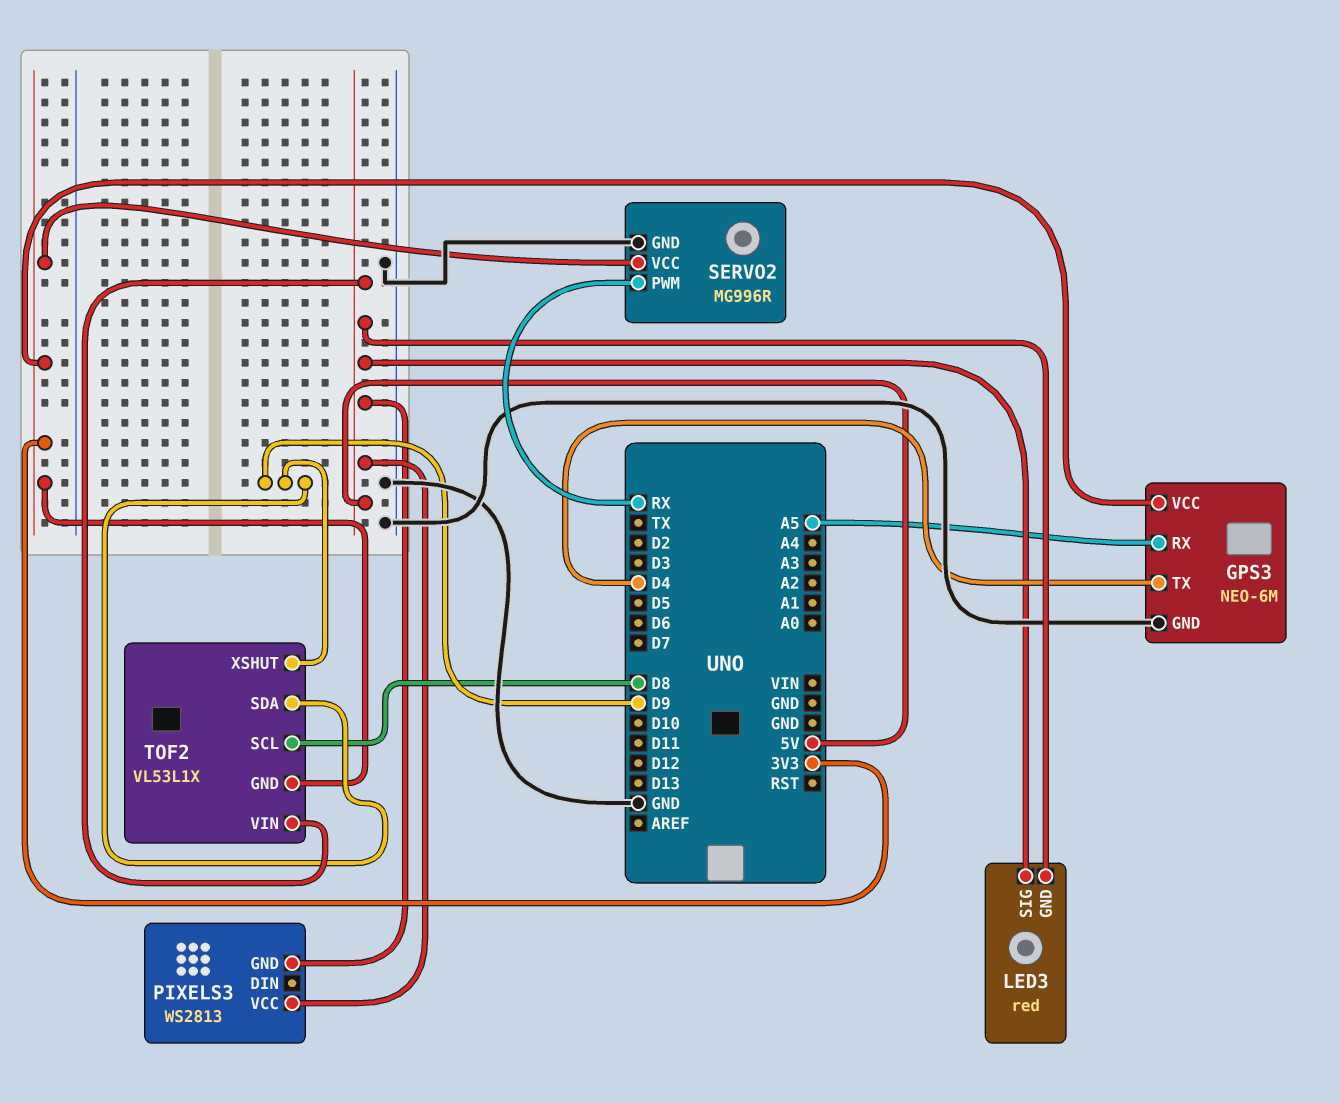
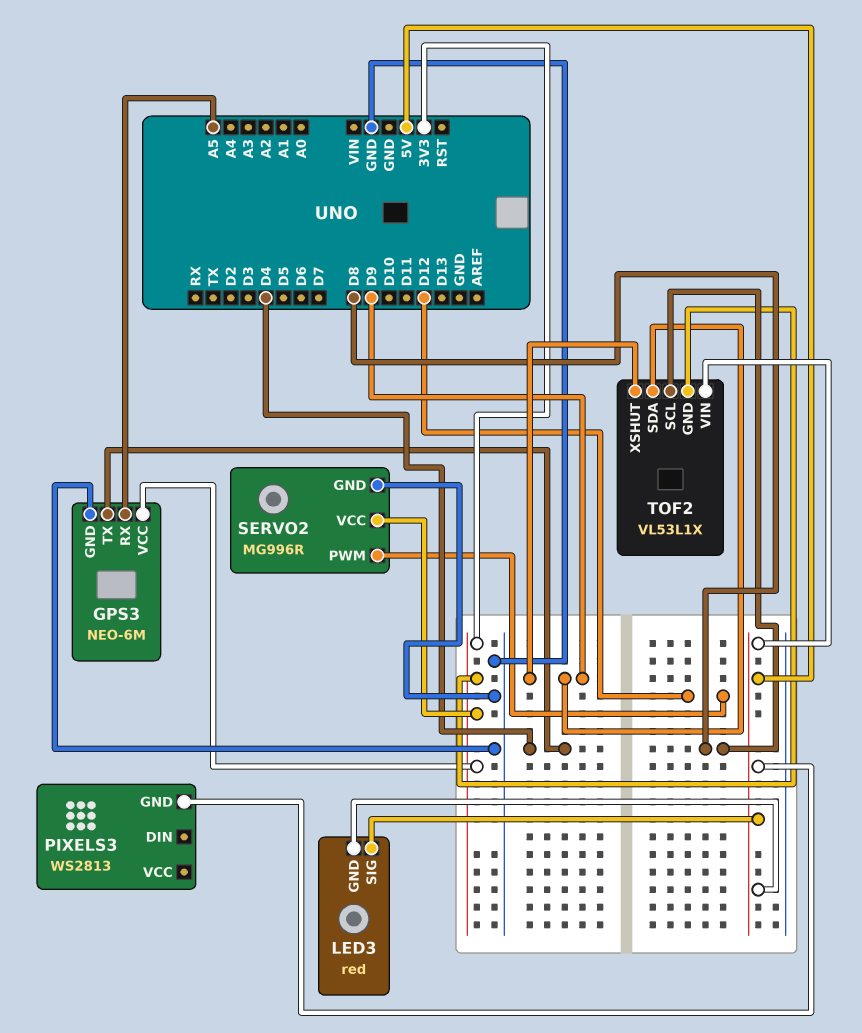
PIXELS3 pin VCC: 5V -> none
SERVO2 pin PWM: RX -> D12

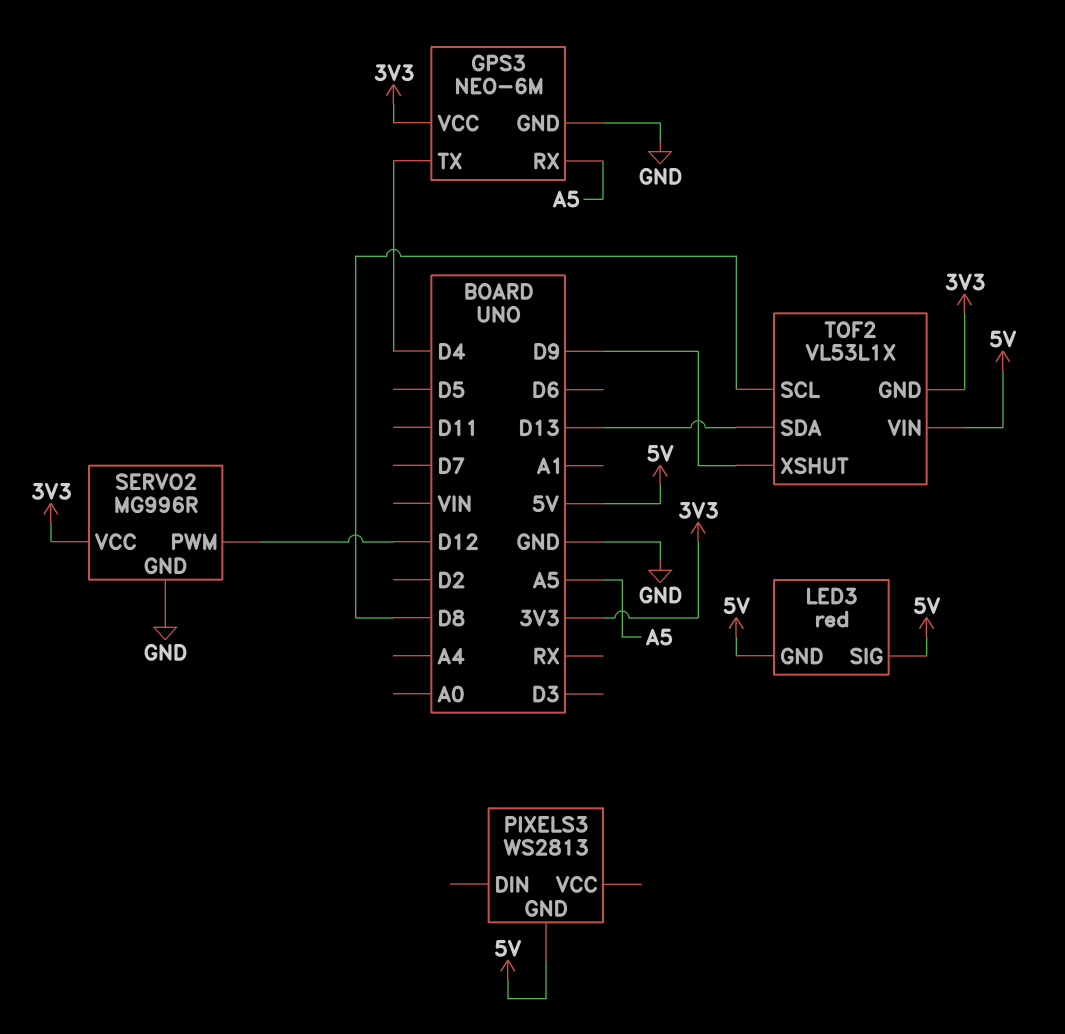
TOF2 pin SDA: D9 -> D13

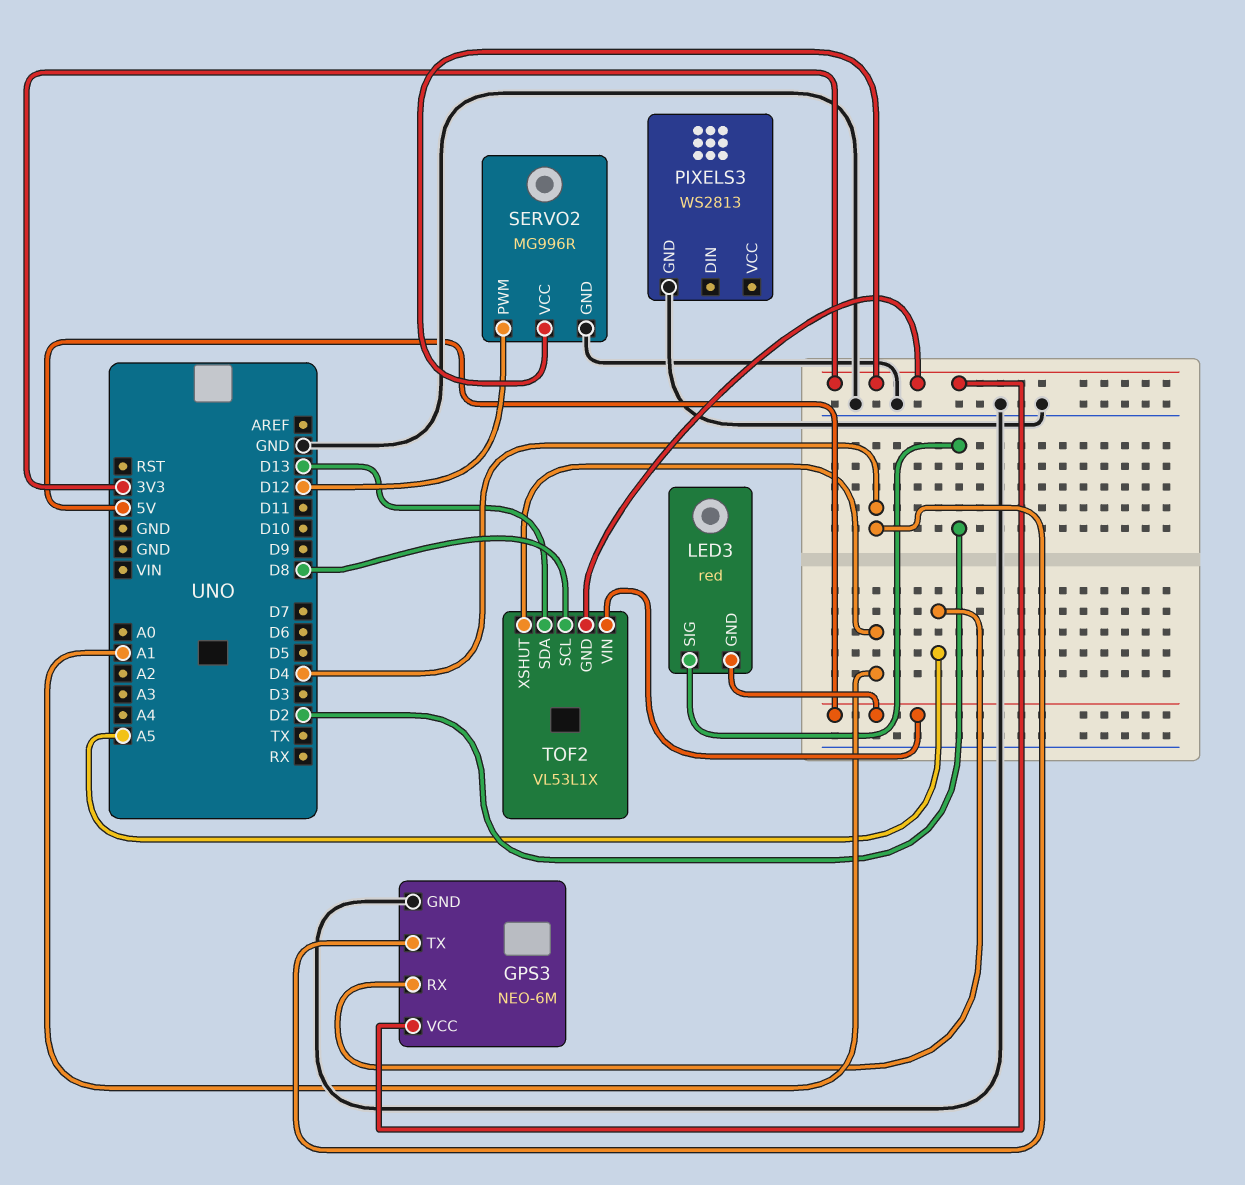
LED3 pin SIG: 5V -> D2
PIXELS3 pin GND: 5V -> GND
TOF2 pin XSHUT: D9 -> A1

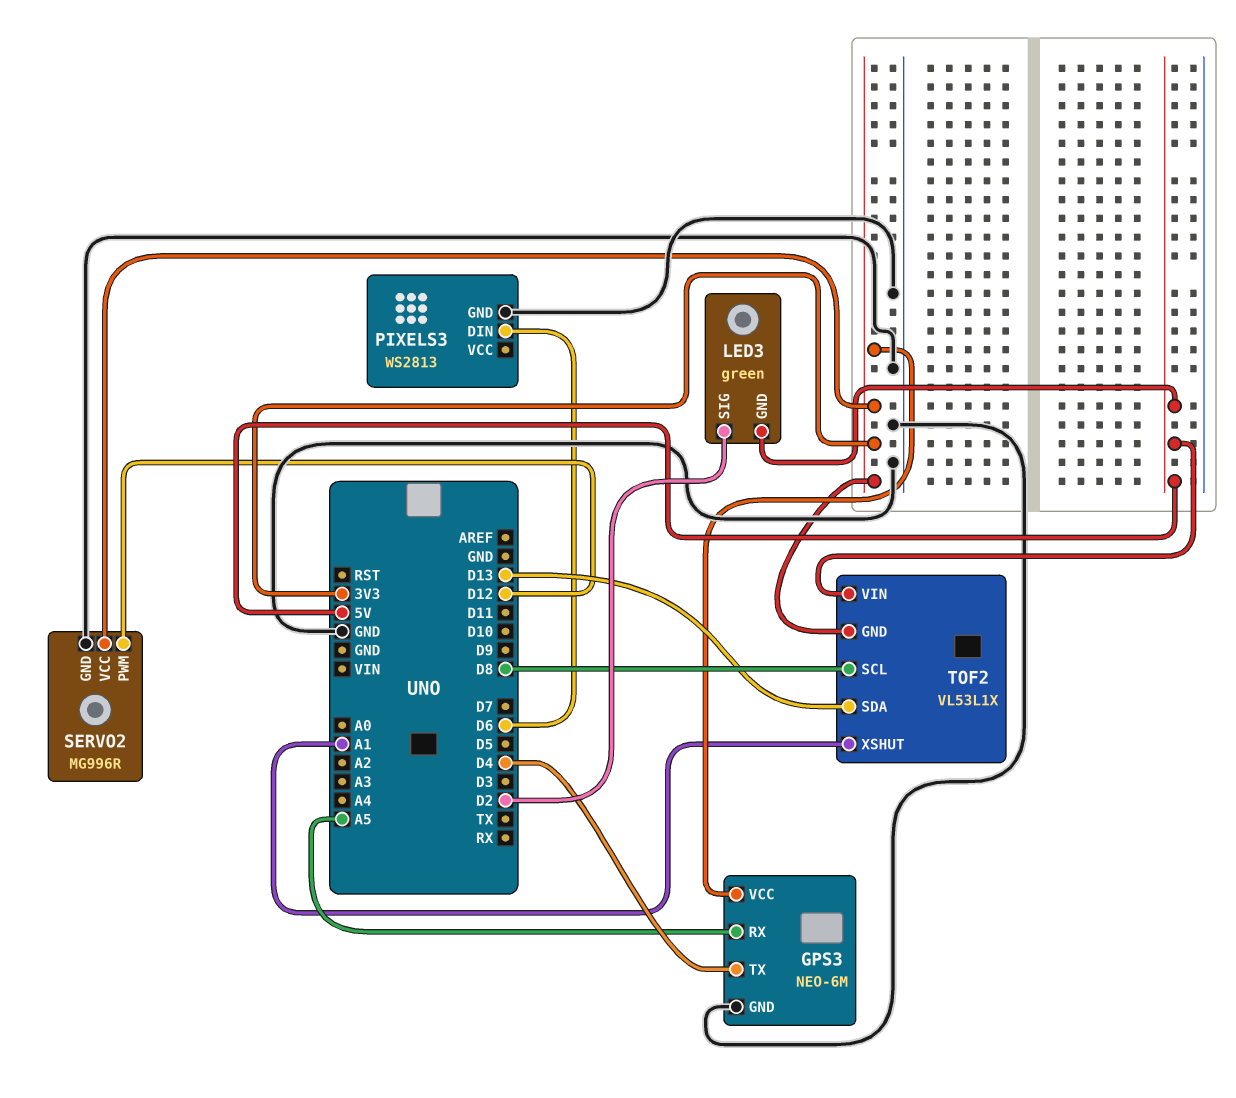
LED3: red -> green
PIXELS3 pin DIN: none -> D6

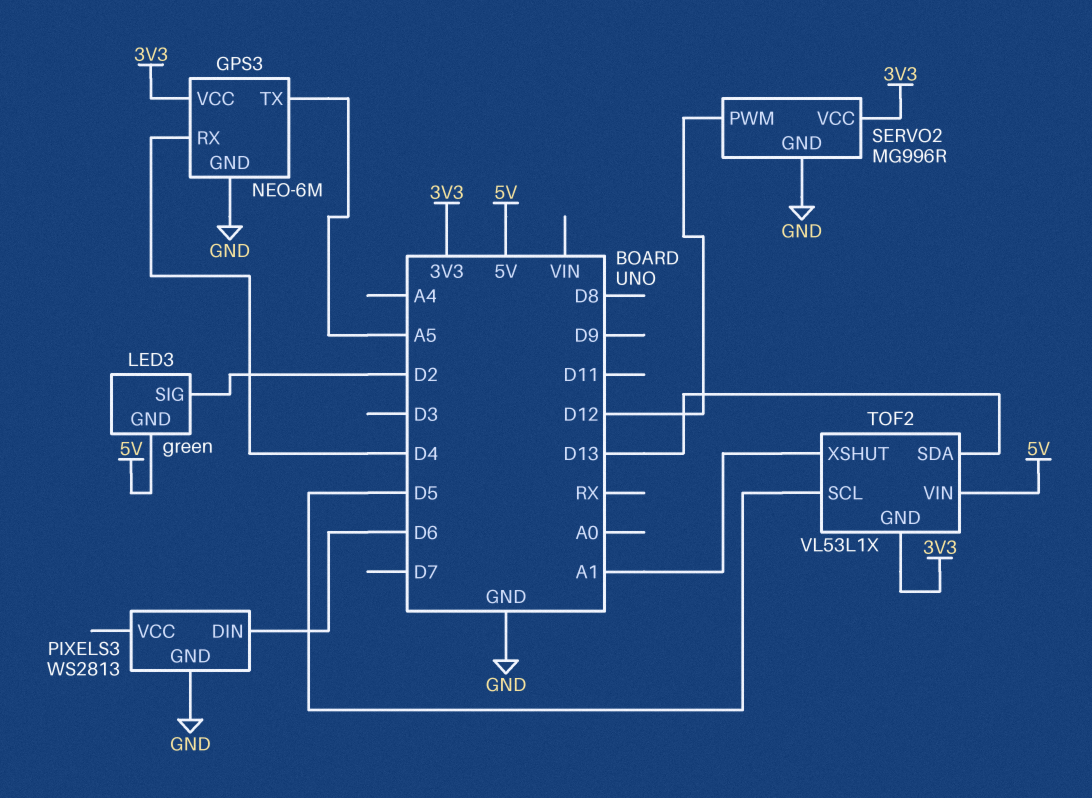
GPS3 pin RX: A5 -> D4
GPS3 pin TX: D4 -> A5
TOF2 pin SCL: D8 -> D5

